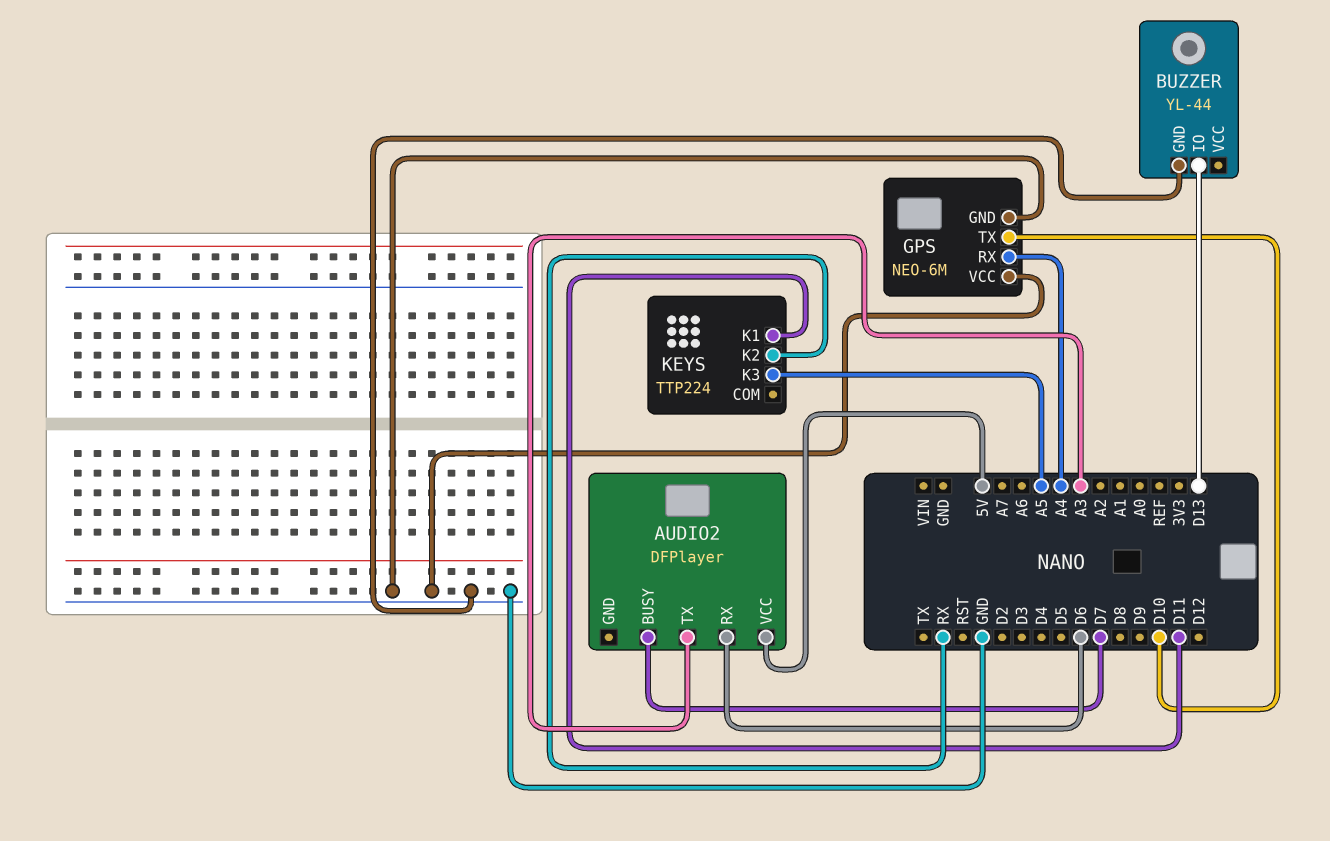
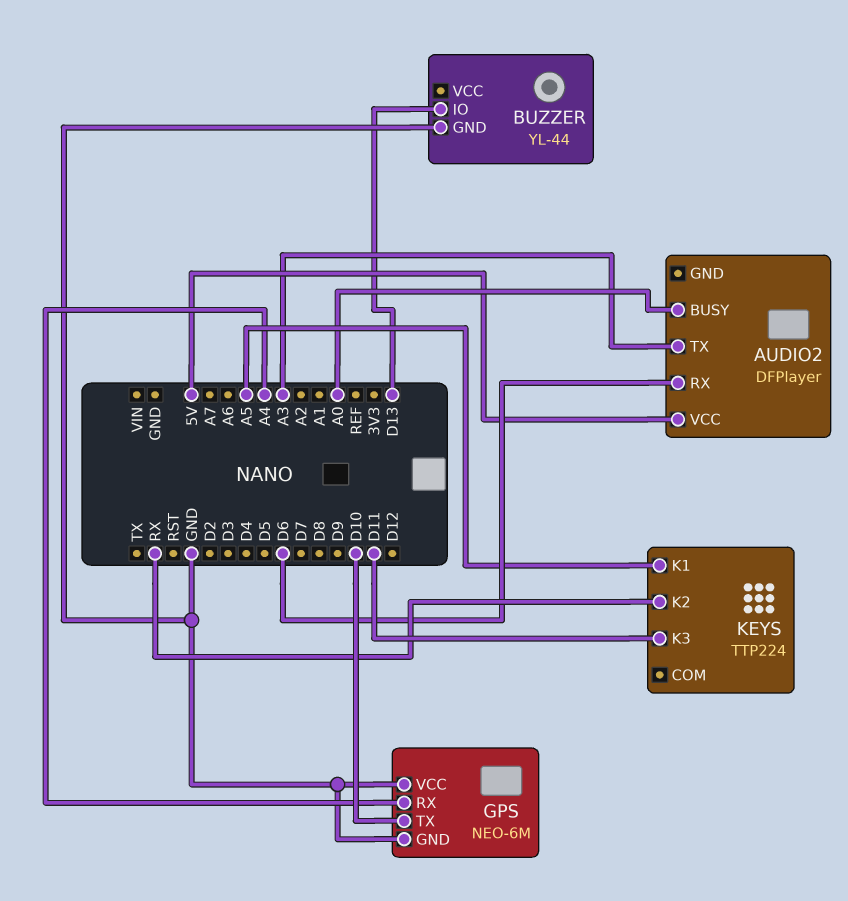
AUDIO2 pin BUSY: D7 -> A0
KEYS pin K1: D11 -> A5
KEYS pin K3: A5 -> D11

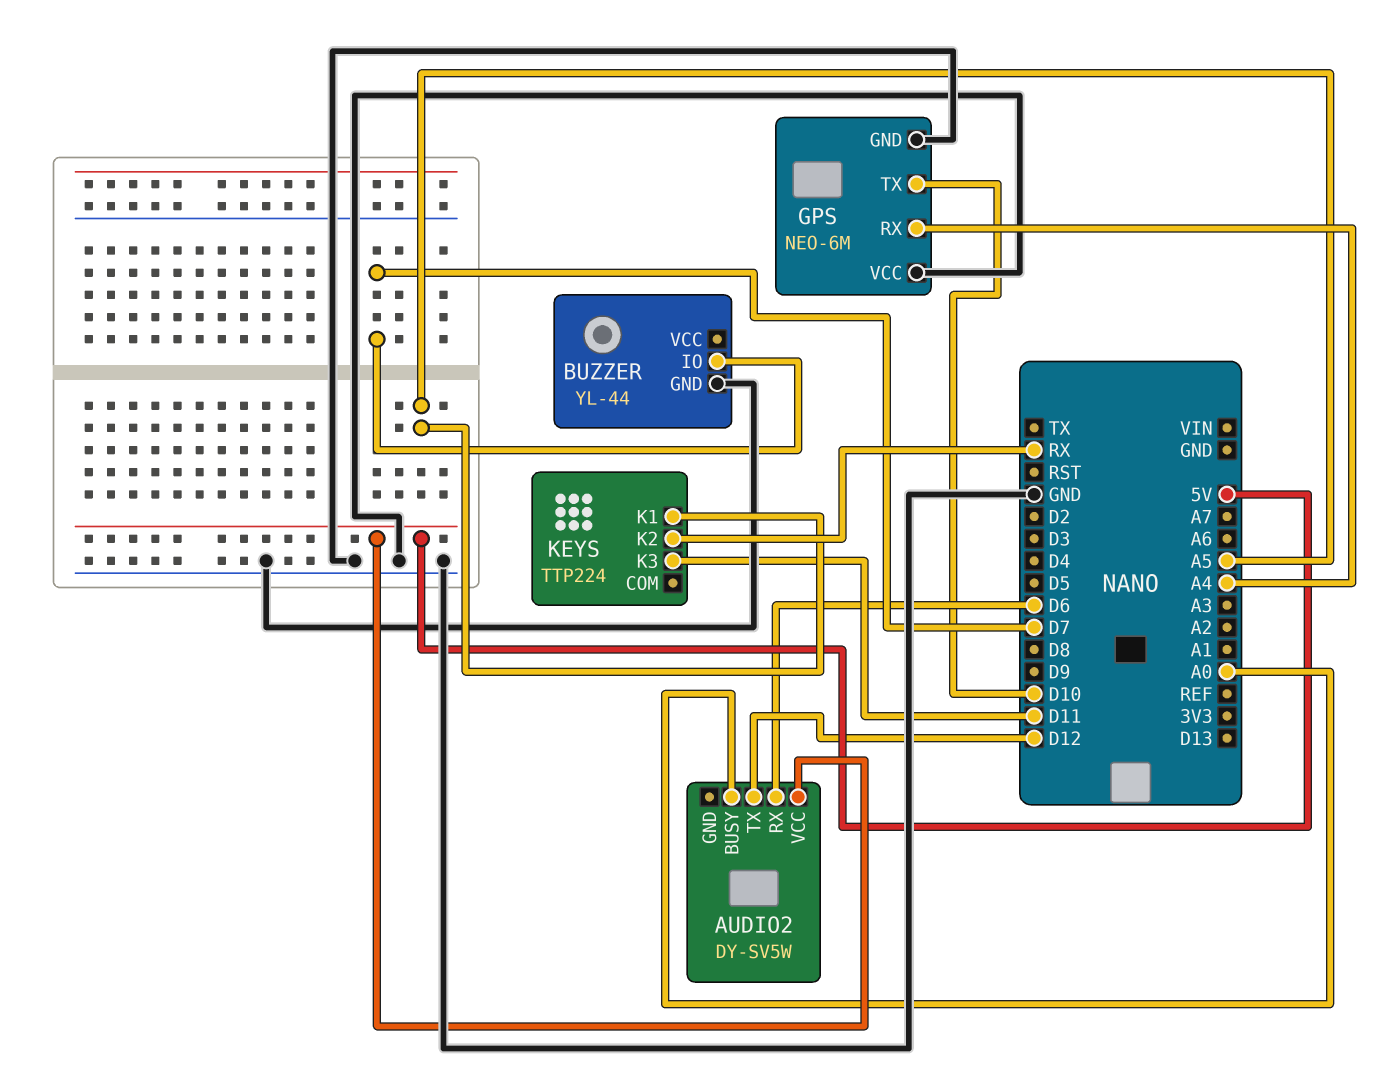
AUDIO2: DFPlayer -> DY-SV5W
AUDIO2 pin TX: A3 -> D12
BUZZER pin IO: D13 -> D7

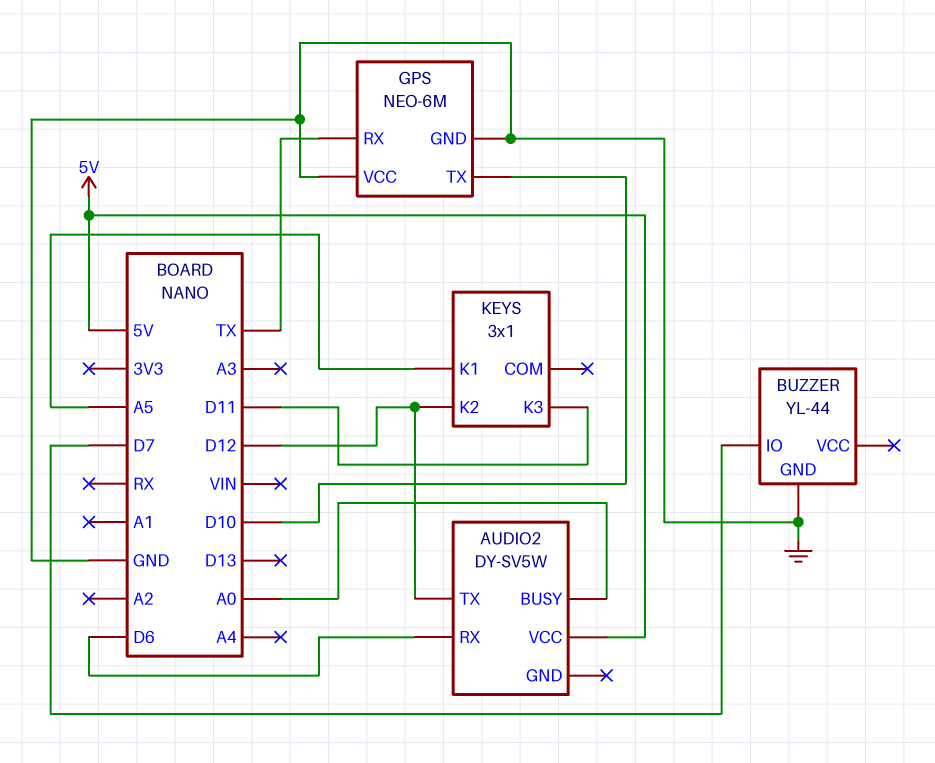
GPS pin RX: A4 -> TX
KEYS: TTP224 -> 3x1
KEYS pin K2: RX -> D12

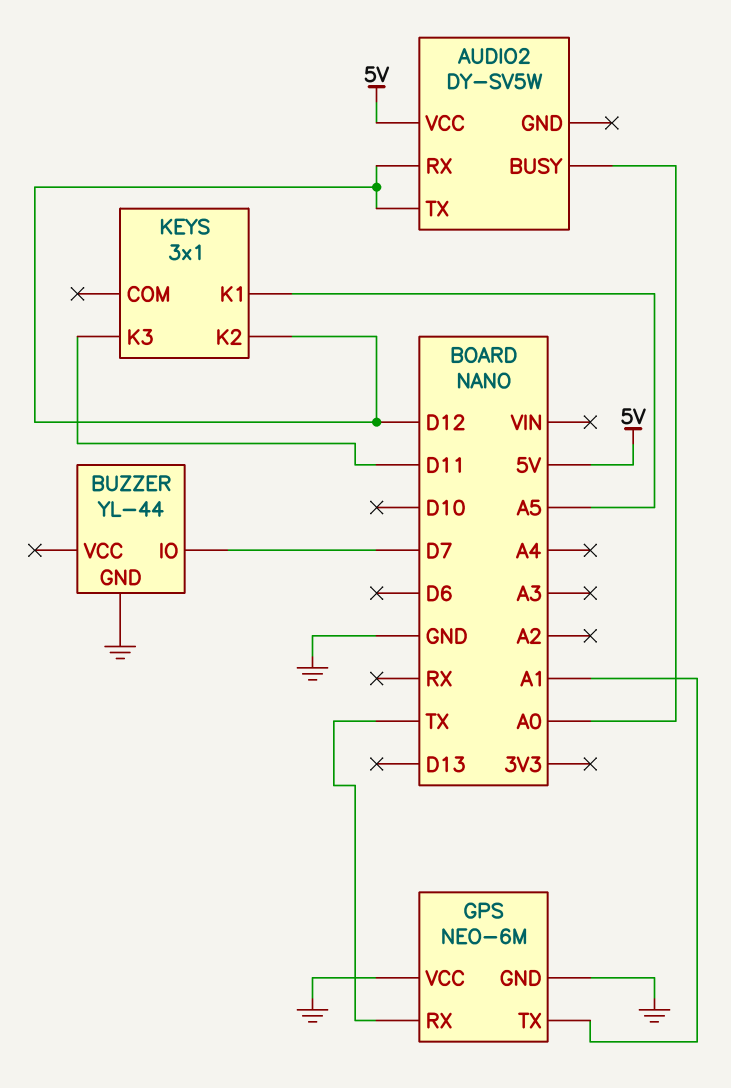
AUDIO2 pin RX: D6 -> D12
GPS pin TX: D10 -> A1

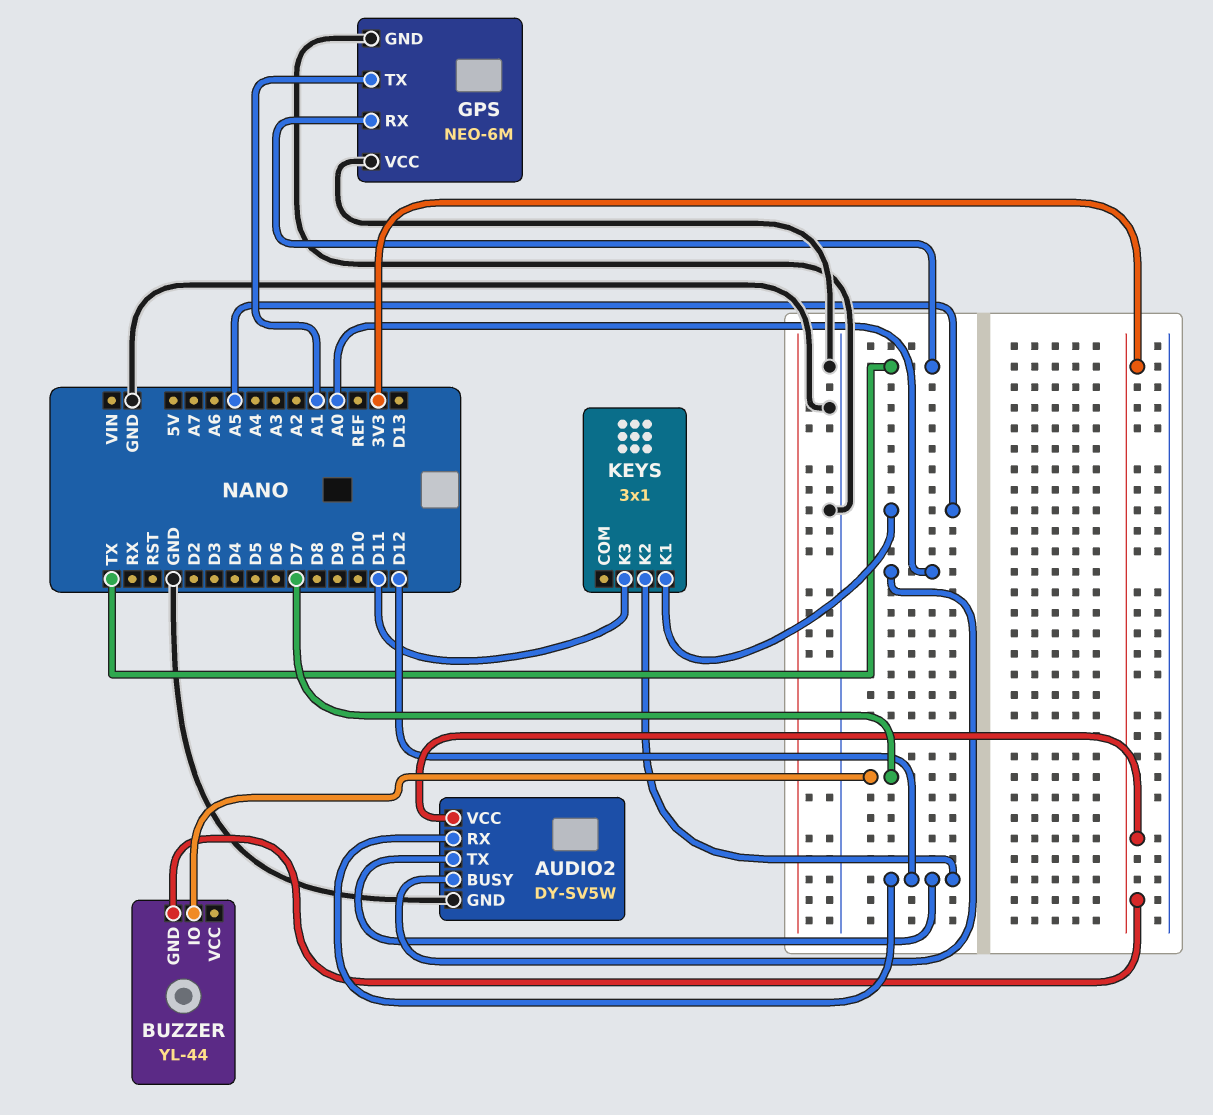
AUDIO2 pin GND: none -> GND
AUDIO2 pin VCC: 5V -> 3V3
BUZZER pin GND: GND -> 3V3

